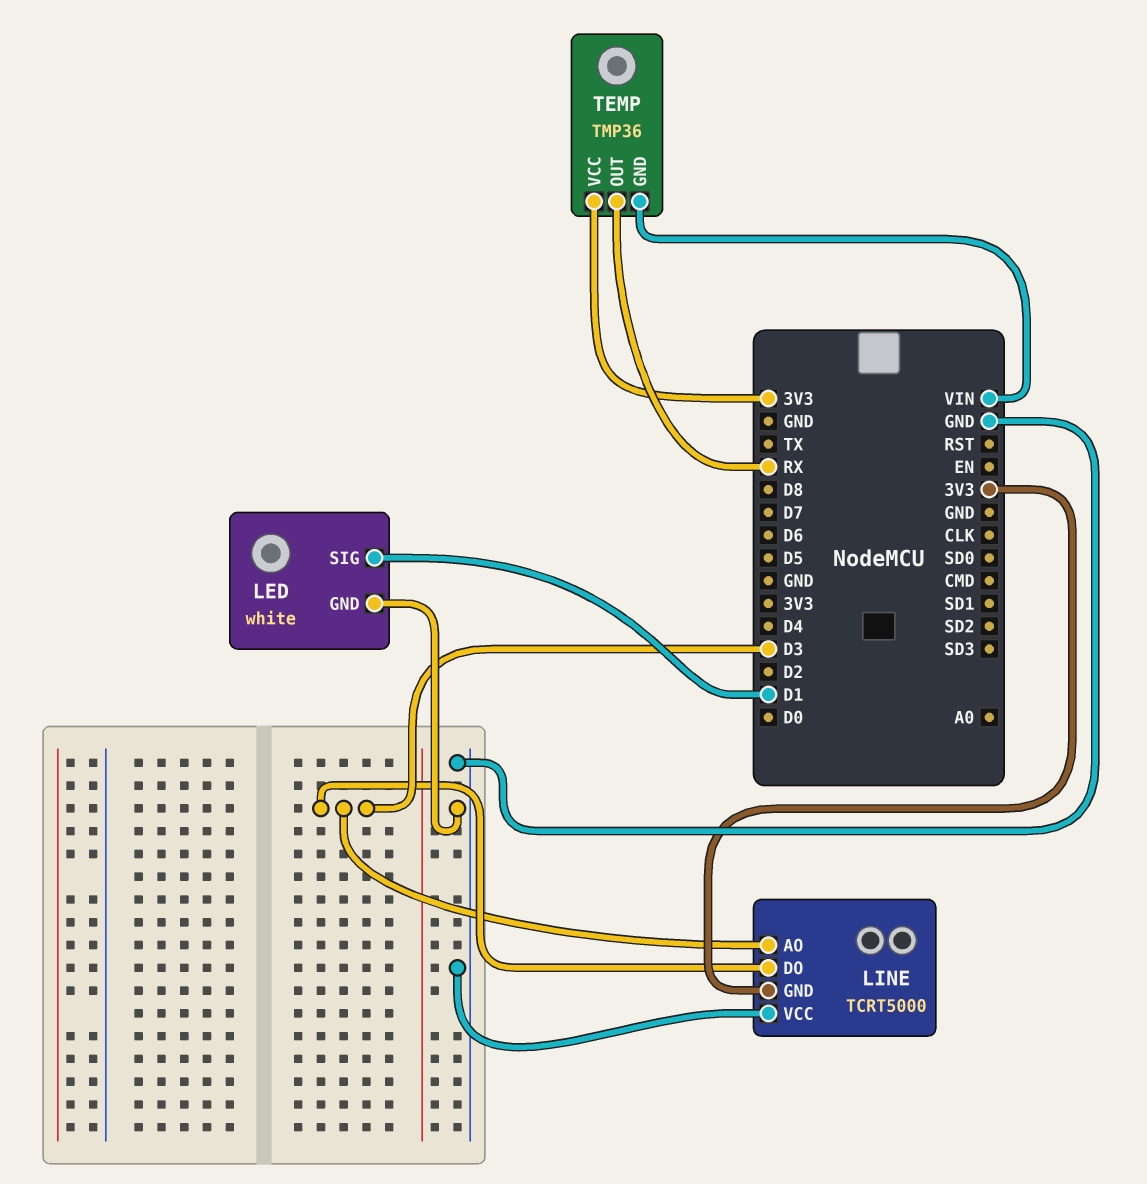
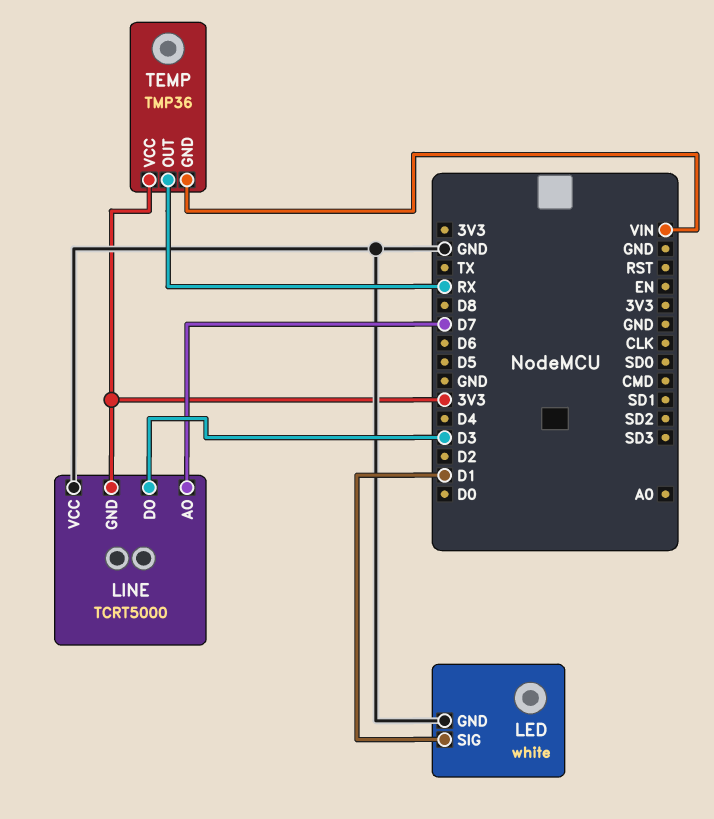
LINE pin AO: D3 -> D7

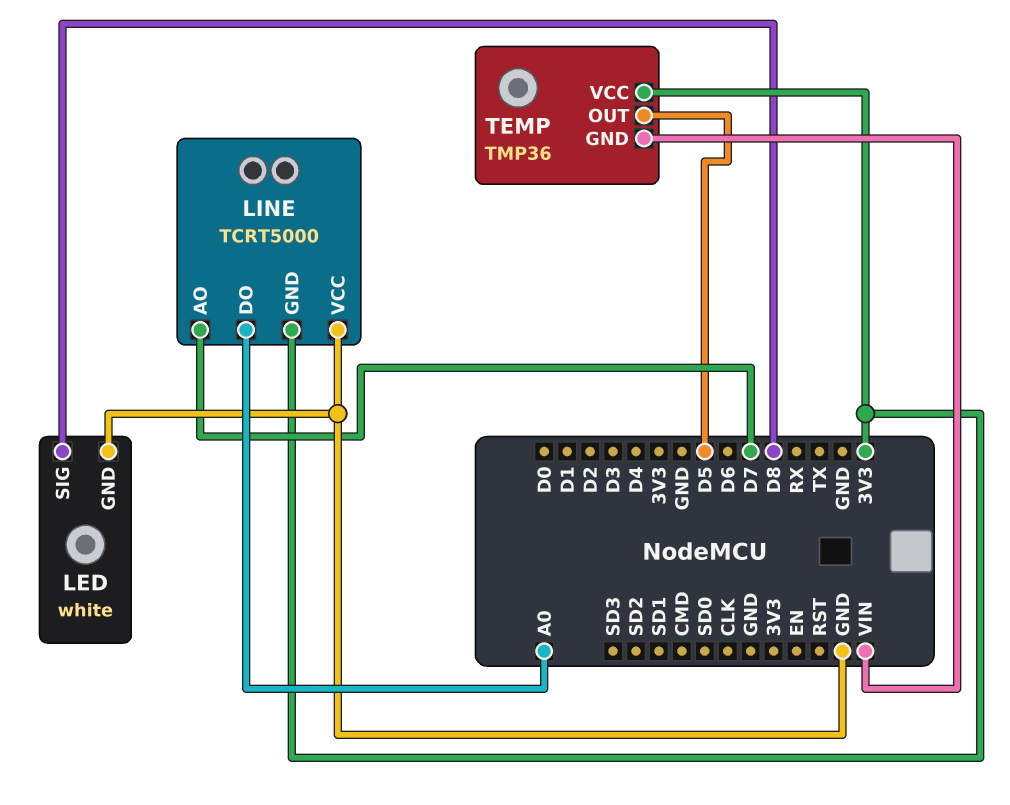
LED pin SIG: D1 -> D8
LINE pin DO: D3 -> A0
TEMP pin OUT: RX -> D5

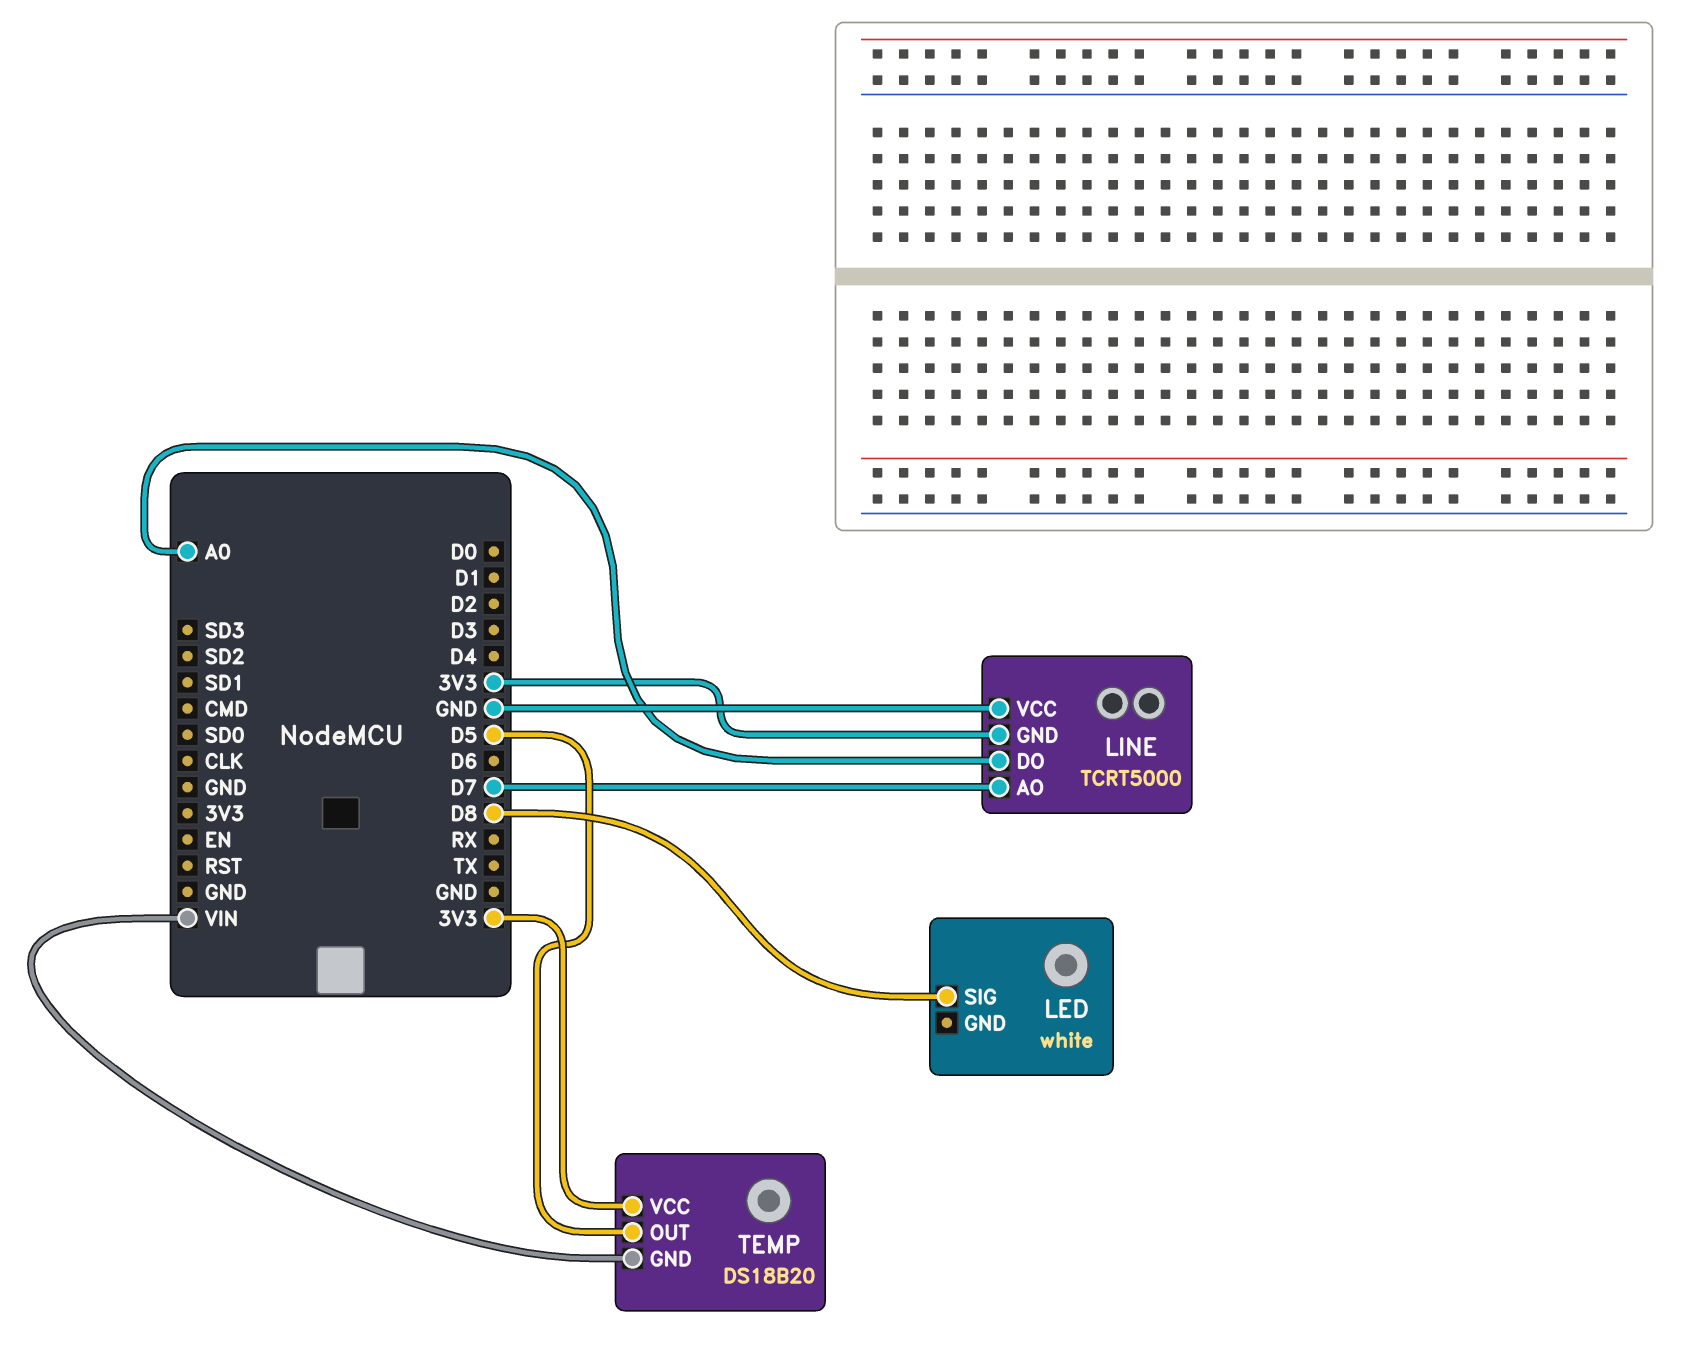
LED pin GND: GND -> none
TEMP: TMP36 -> DS18B20

